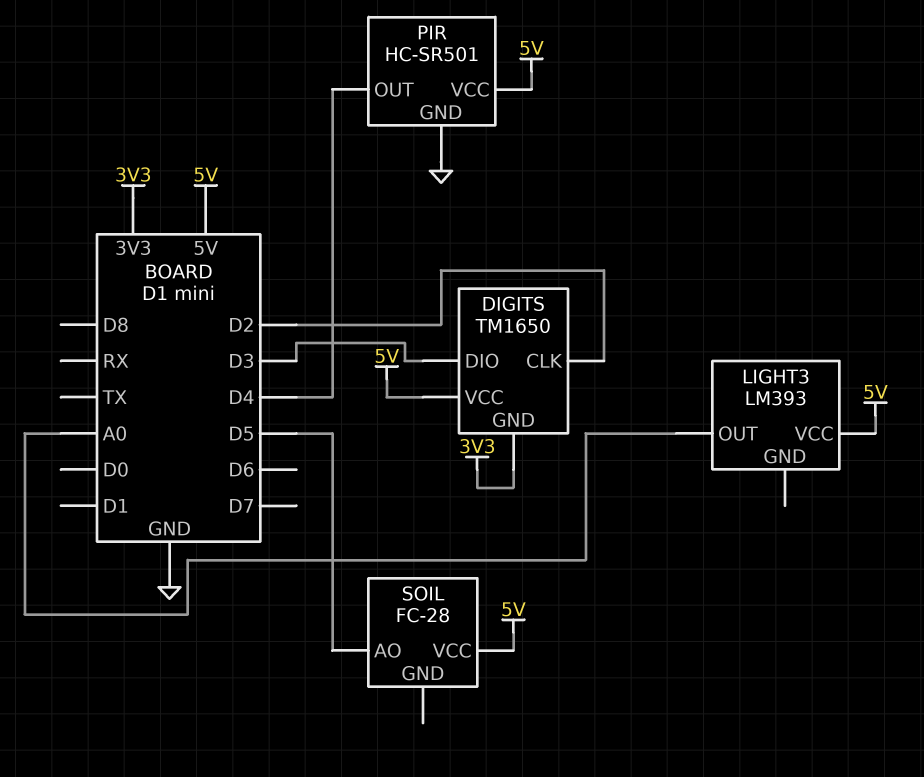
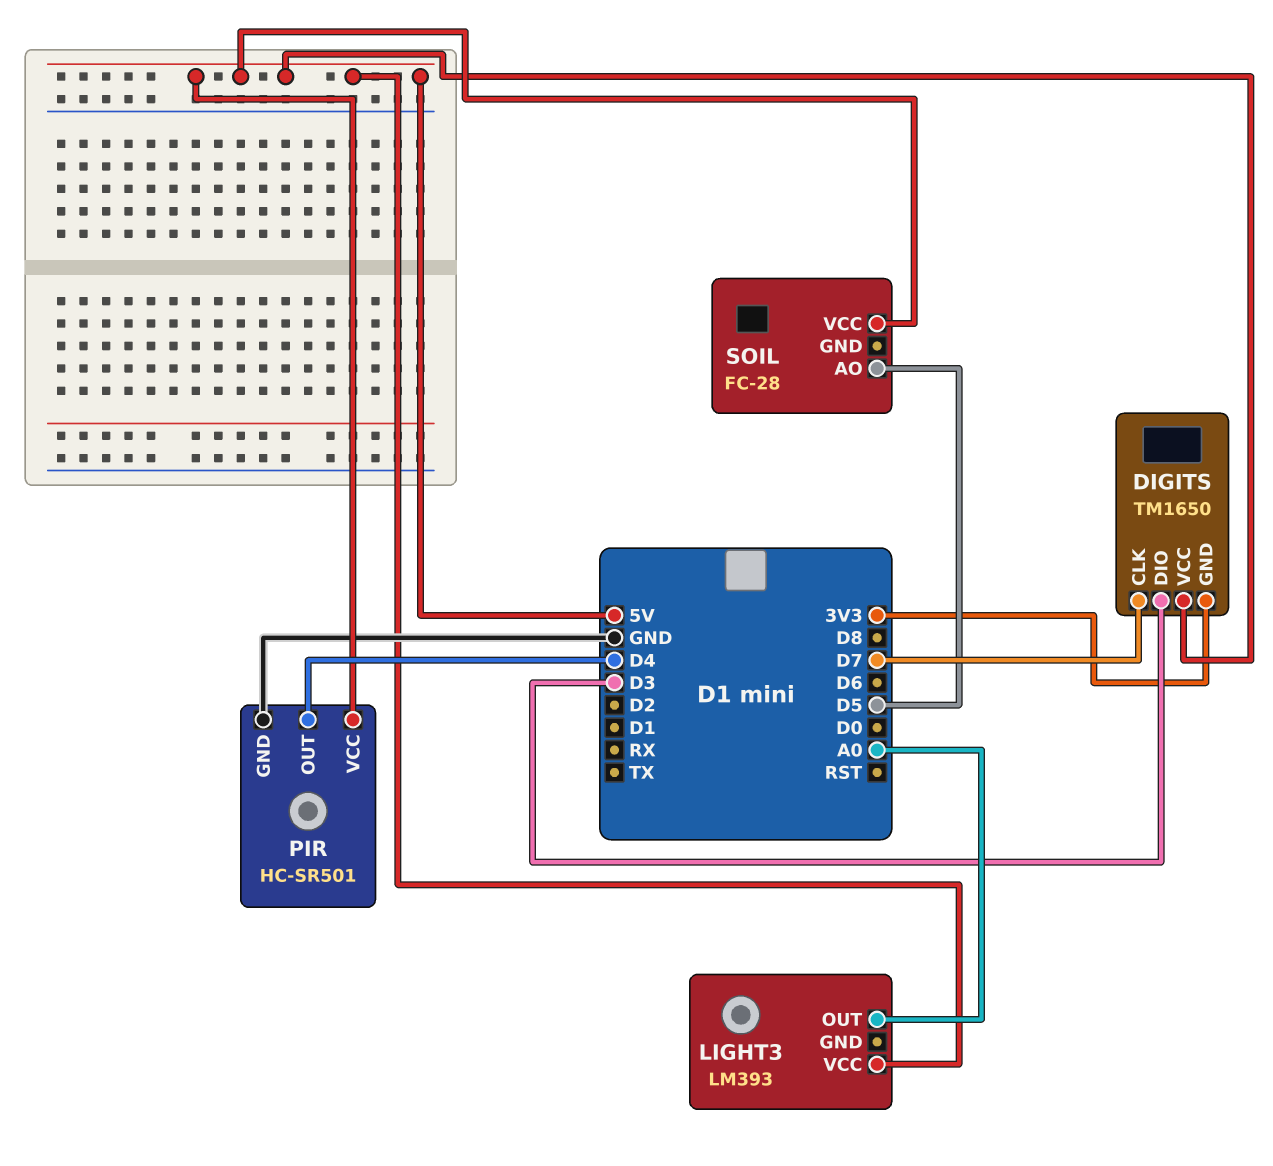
DIGITS pin CLK: D2 -> D7

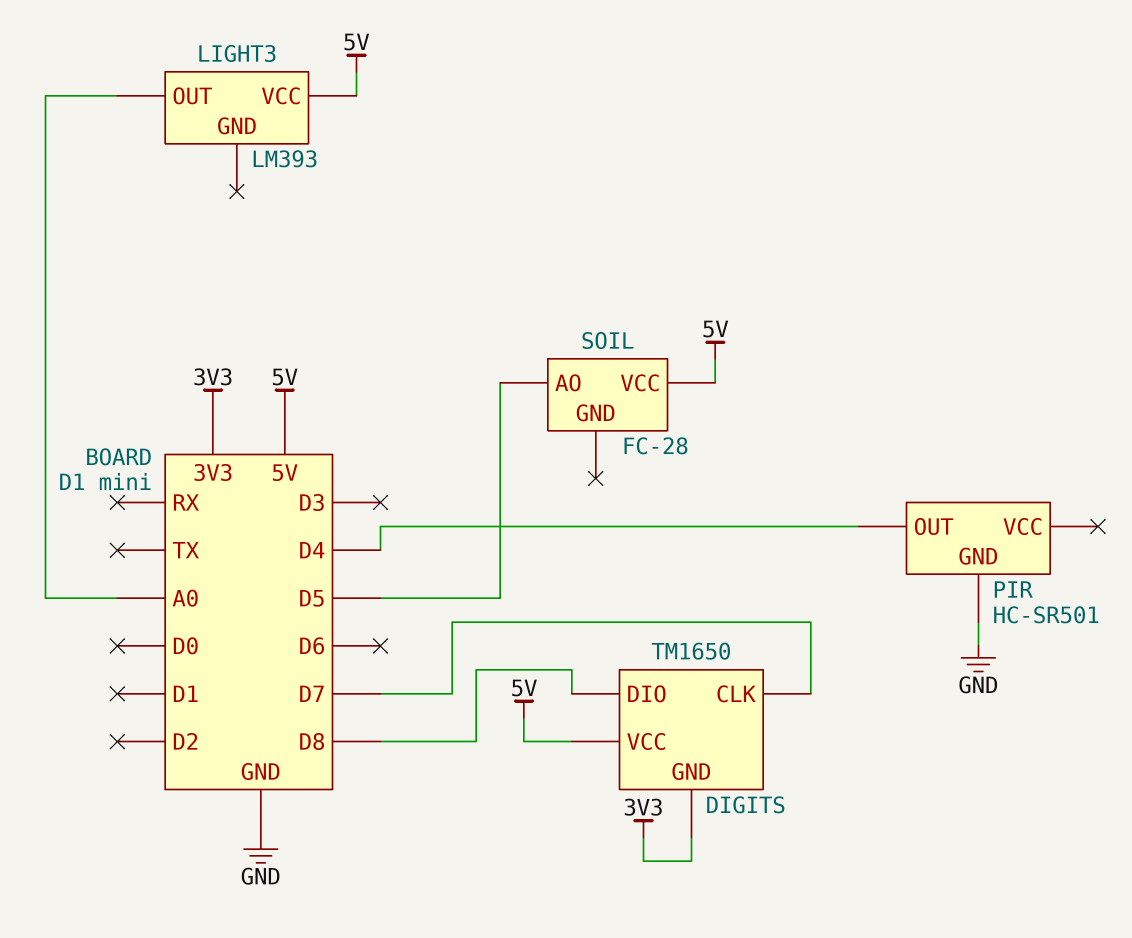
DIGITS pin DIO: D3 -> D8
PIR pin VCC: 5V -> none

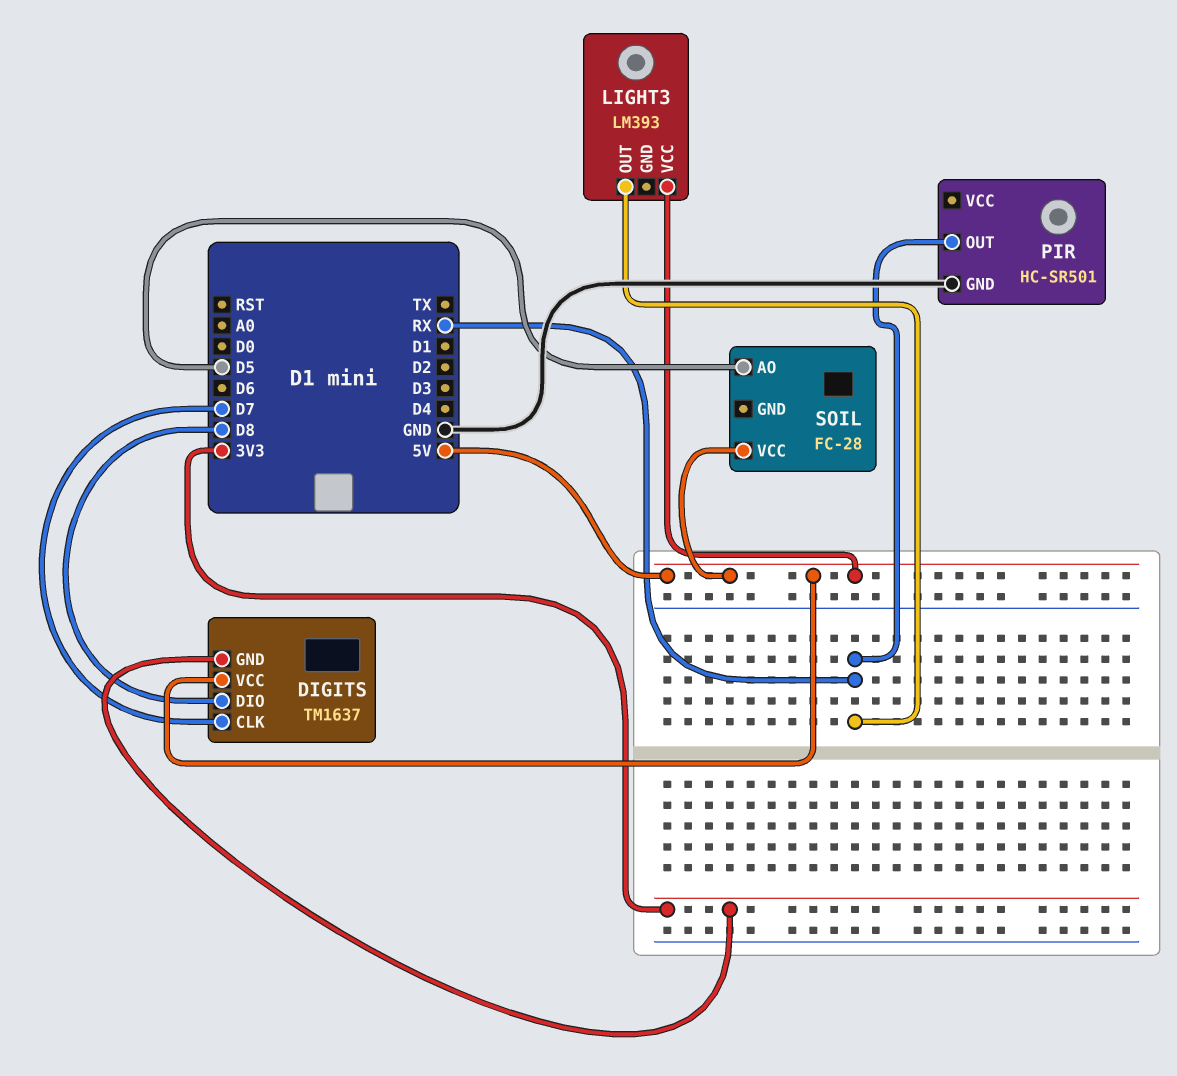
DIGITS: TM1650 -> TM1637
LIGHT3 pin OUT: A0 -> RX
PIR pin OUT: D4 -> RX

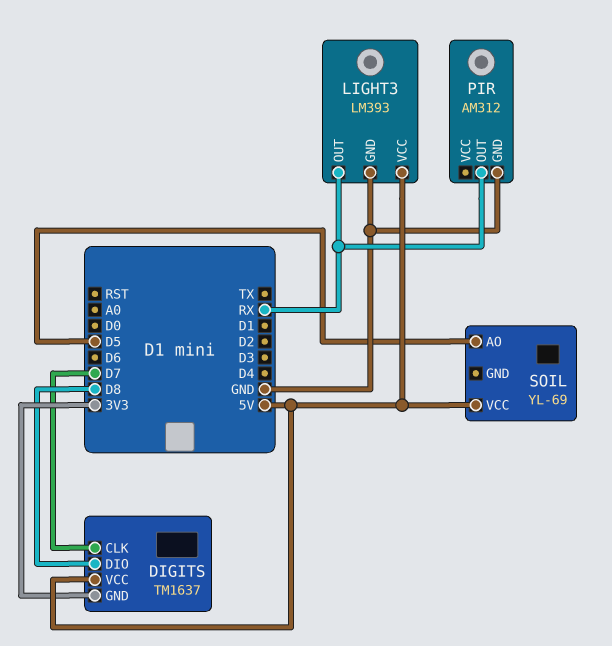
LIGHT3 pin GND: none -> GND
PIR: HC-SR501 -> AM312
SOIL: FC-28 -> YL-69

